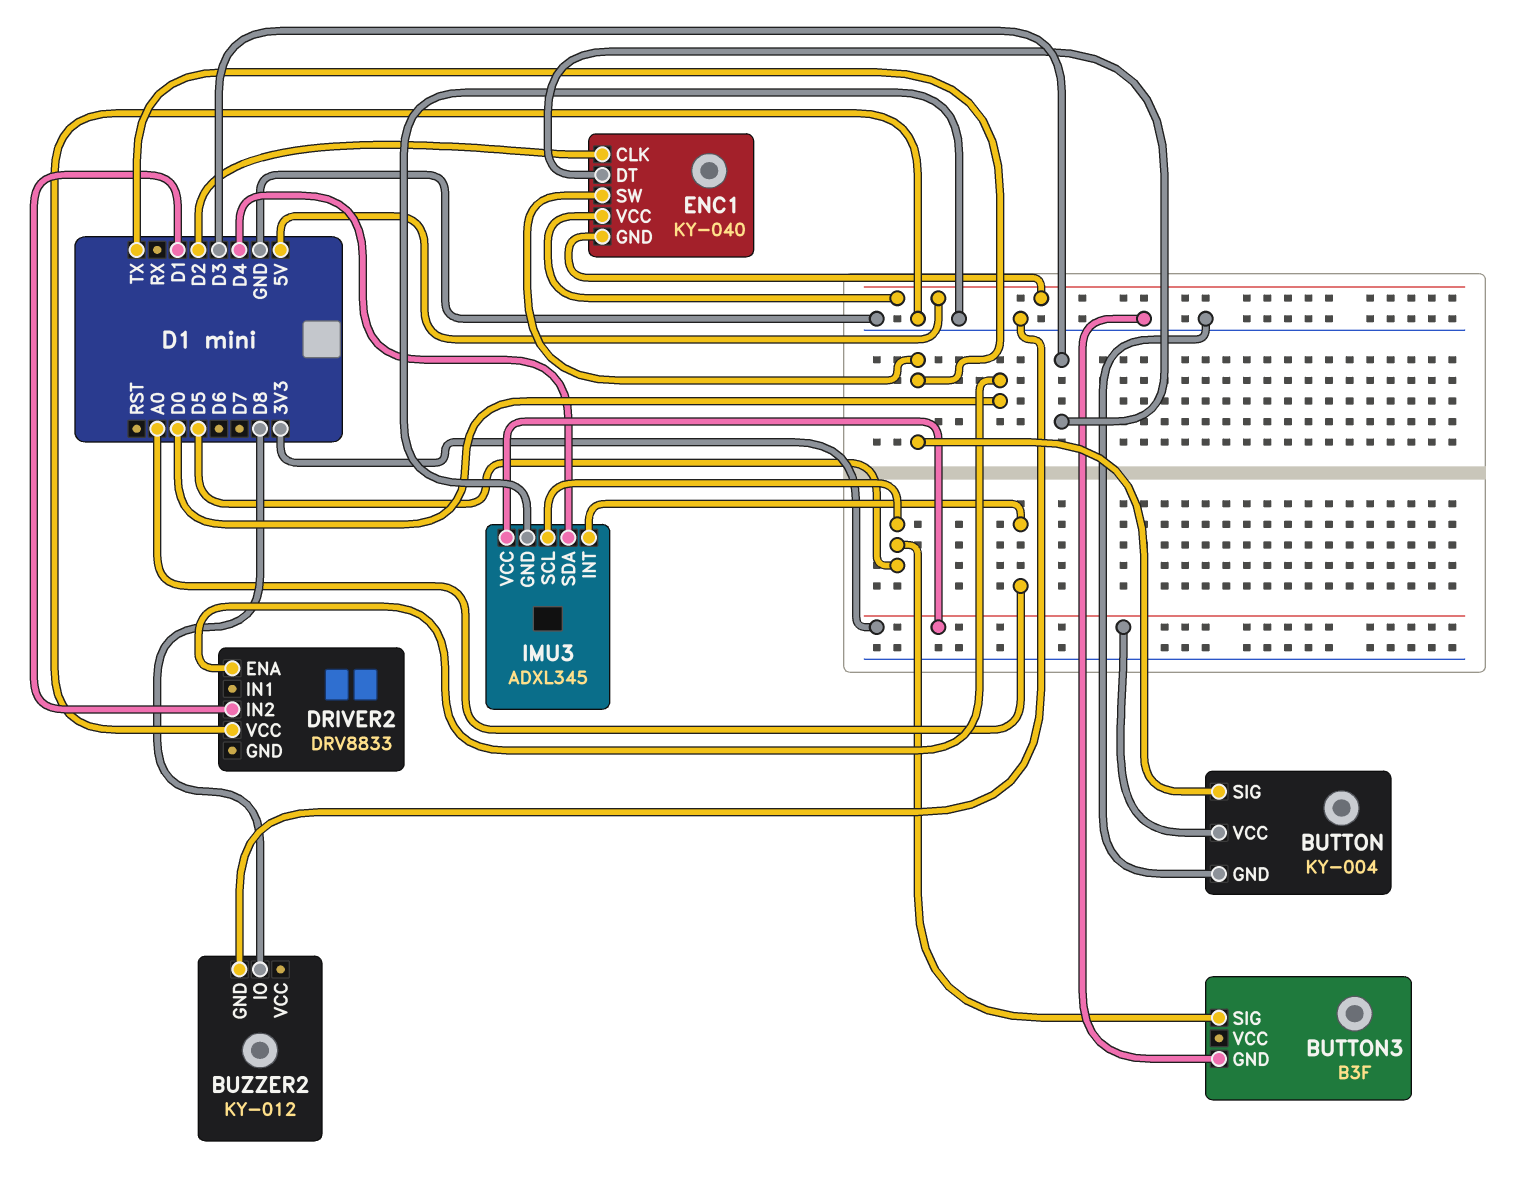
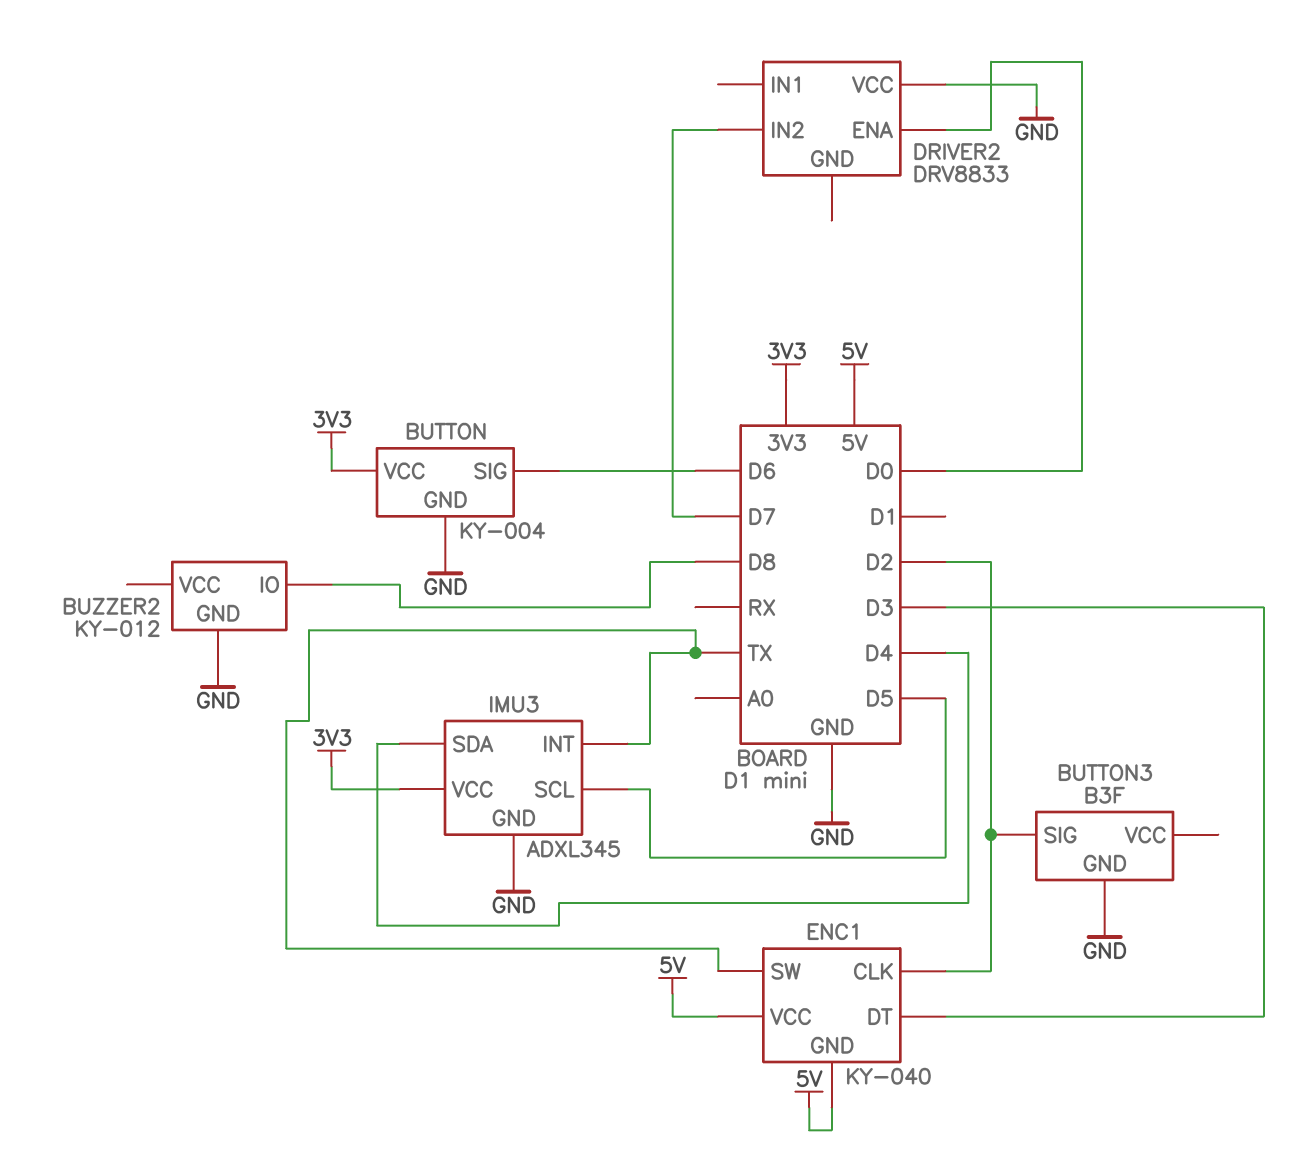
BUTTON pin SIG: TX -> D6
BUTTON3 pin SIG: D5 -> D2
DRIVER2 pin IN2: D1 -> D7
IMU3 pin INT: A0 -> TX

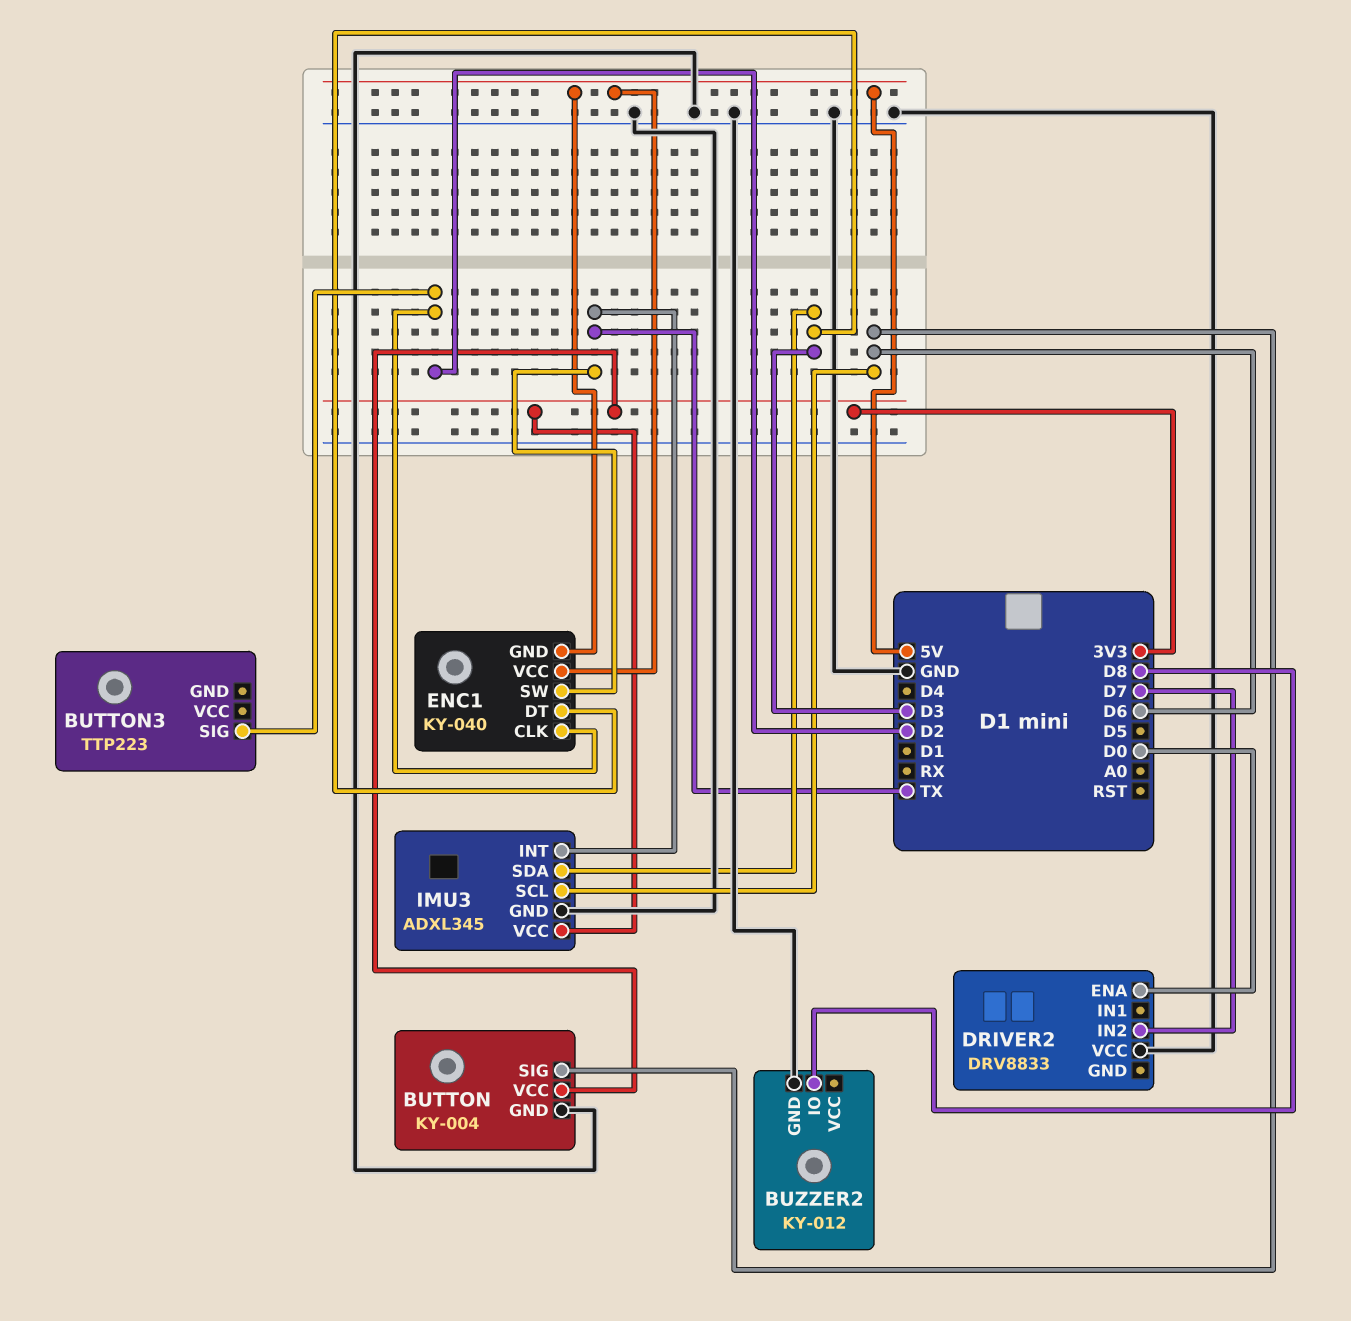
BUTTON3: B3F -> TTP223
BUTTON3 pin GND: GND -> none
IMU3 pin SCL: D5 -> D6
IMU3 pin SDA: D4 -> D3

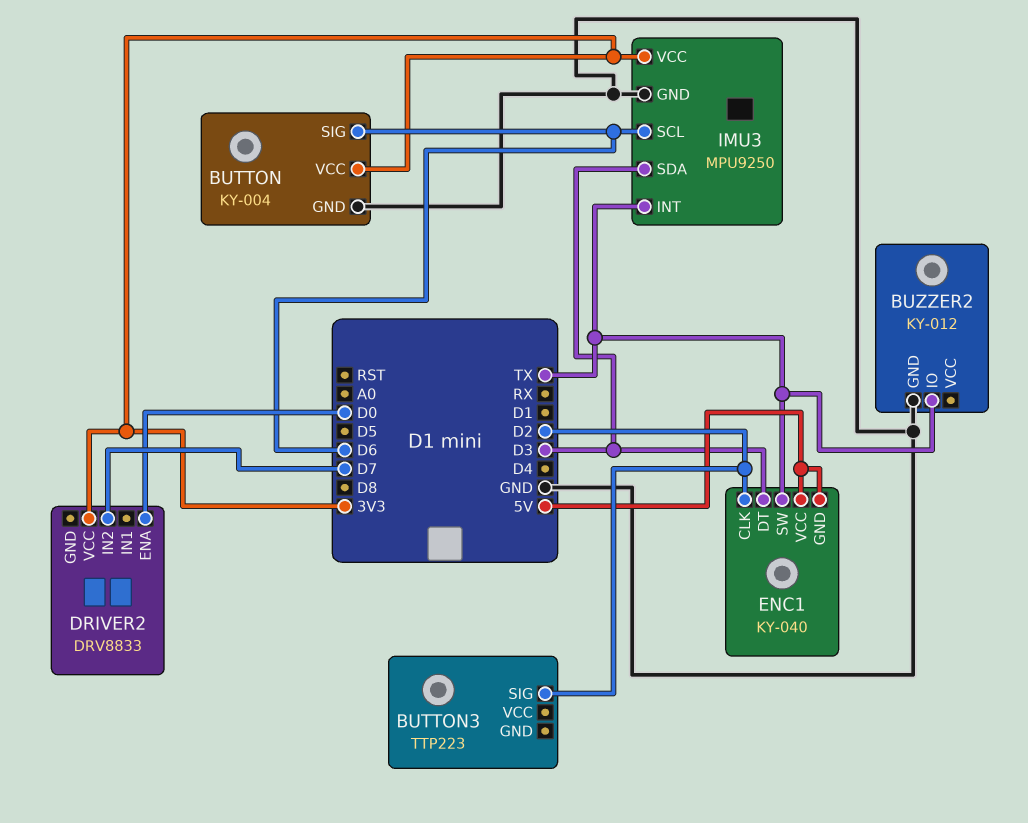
BUZZER2 pin IO: D8 -> TX
DRIVER2 pin VCC: GND -> 3V3
IMU3: ADXL345 -> MPU9250

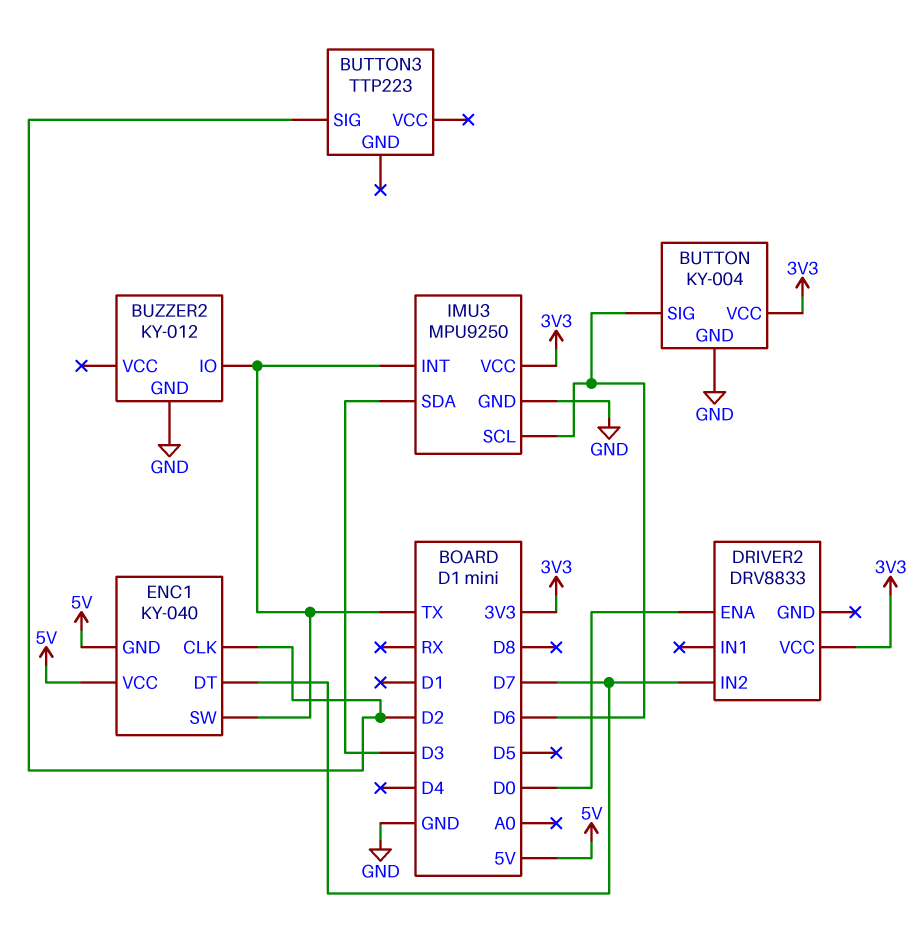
ENC1 pin DT: D3 -> D7

